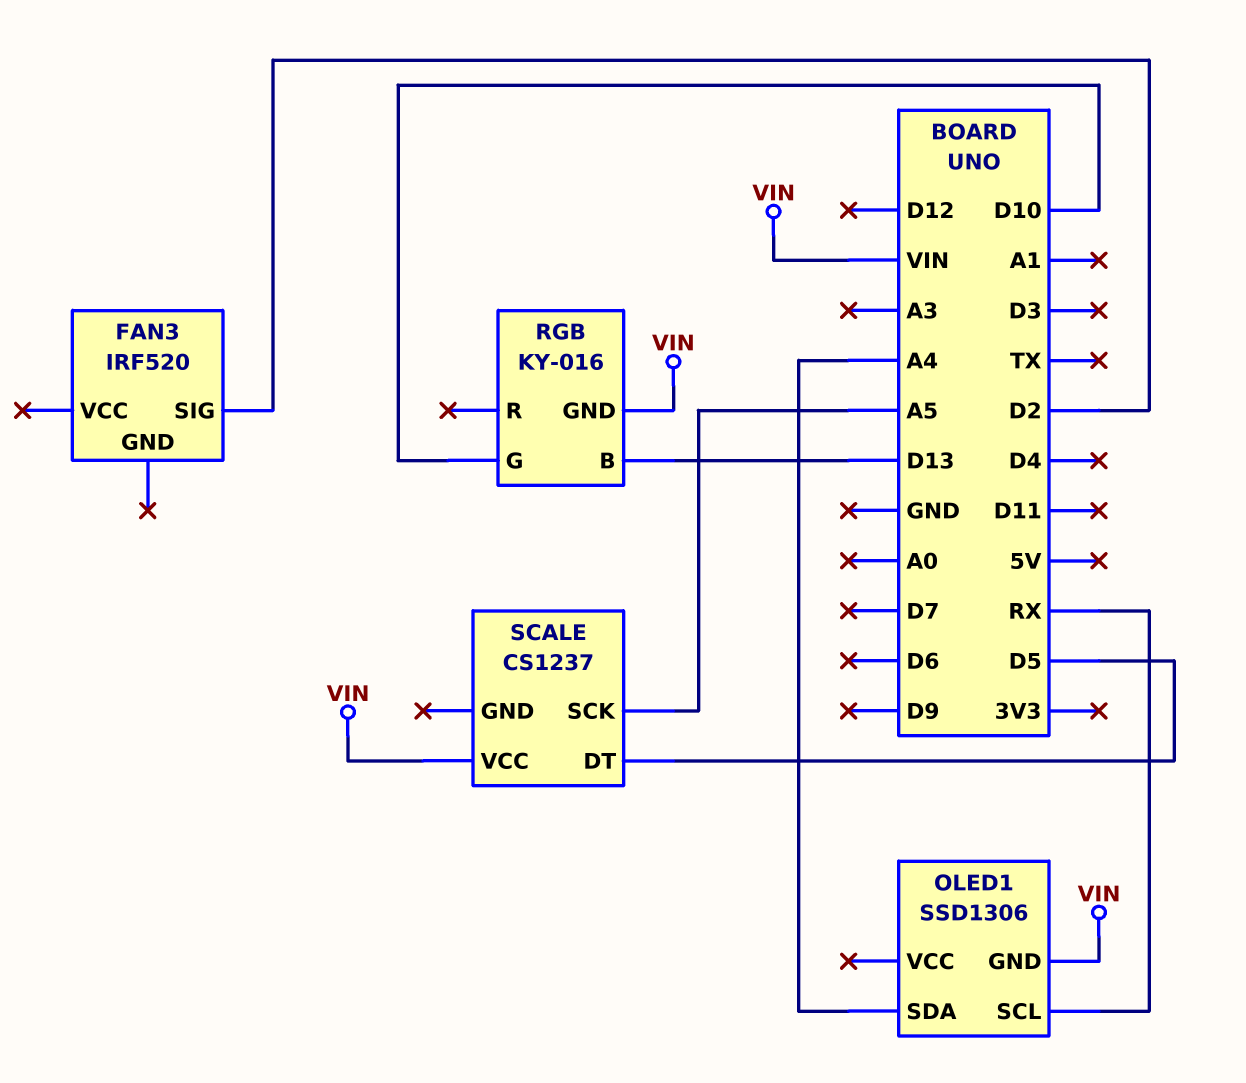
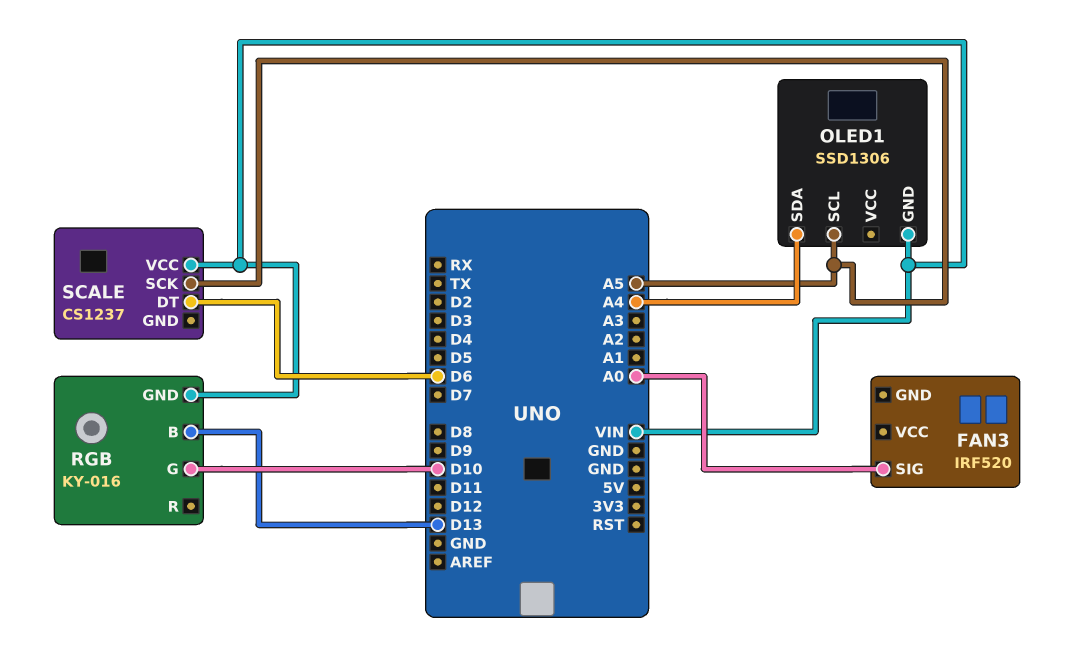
FAN3 pin SIG: D2 -> A0
OLED1 pin SCL: RX -> A5
SCALE pin DT: D5 -> D6

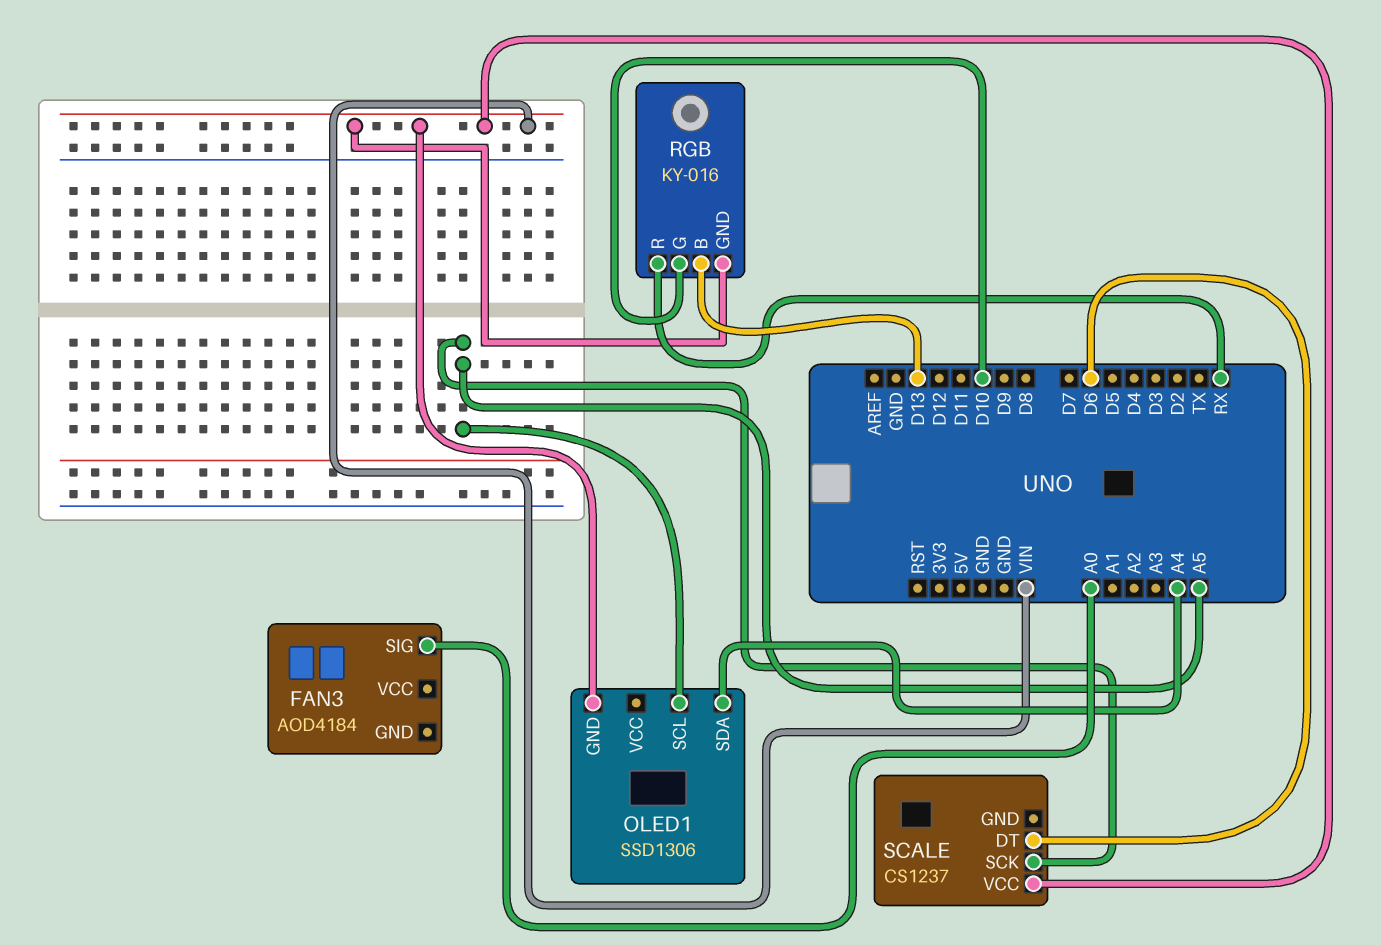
FAN3: IRF520 -> AOD4184
RGB pin R: none -> RX

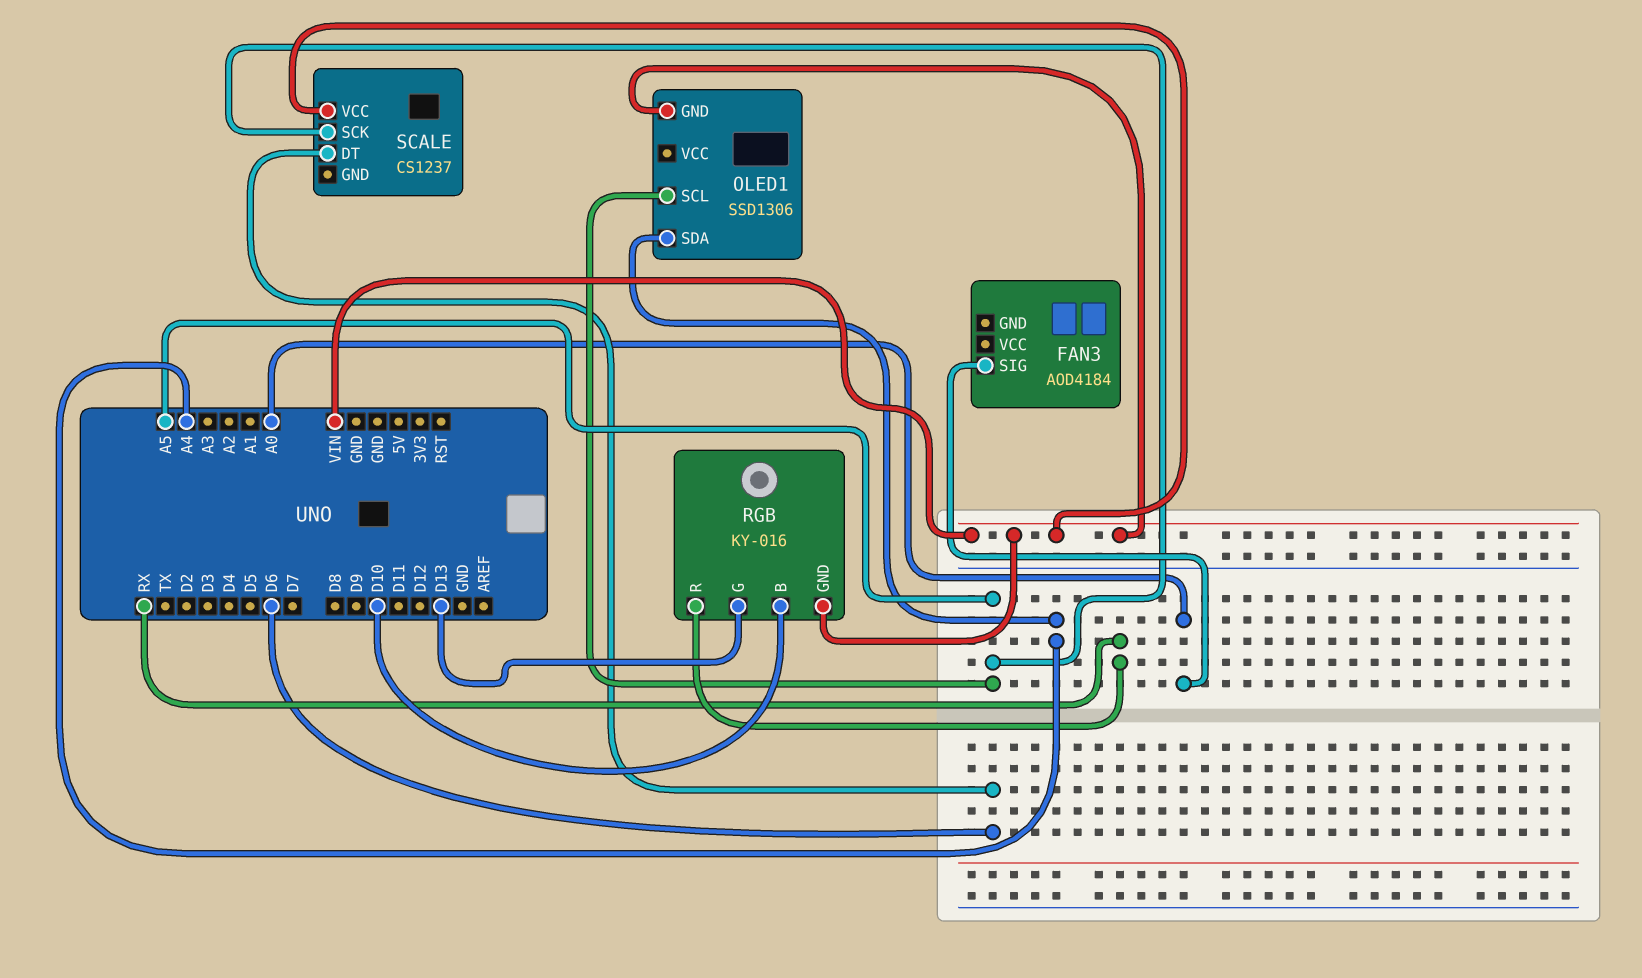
RGB pin B: D13 -> D10
RGB pin G: D10 -> D13

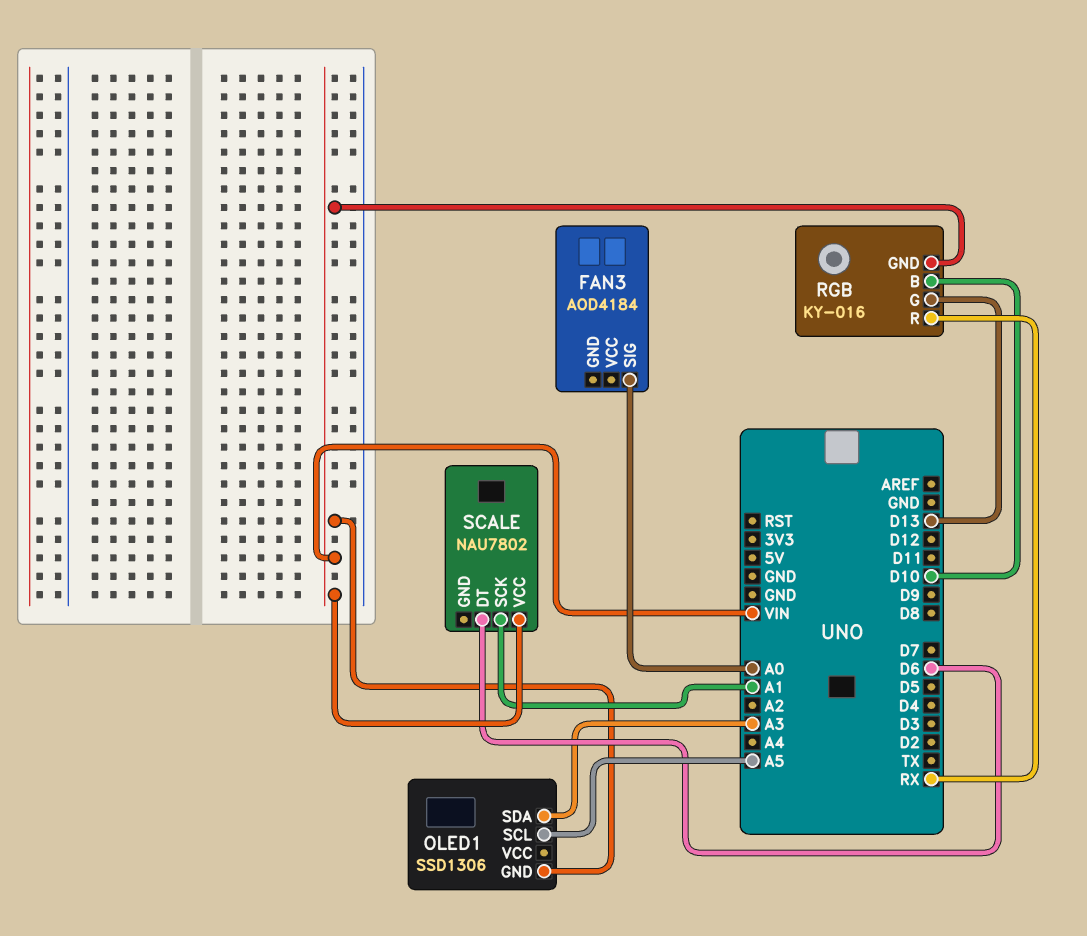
OLED1 pin SDA: A4 -> A3
SCALE: CS1237 -> NAU7802
SCALE pin SCK: A5 -> A1

